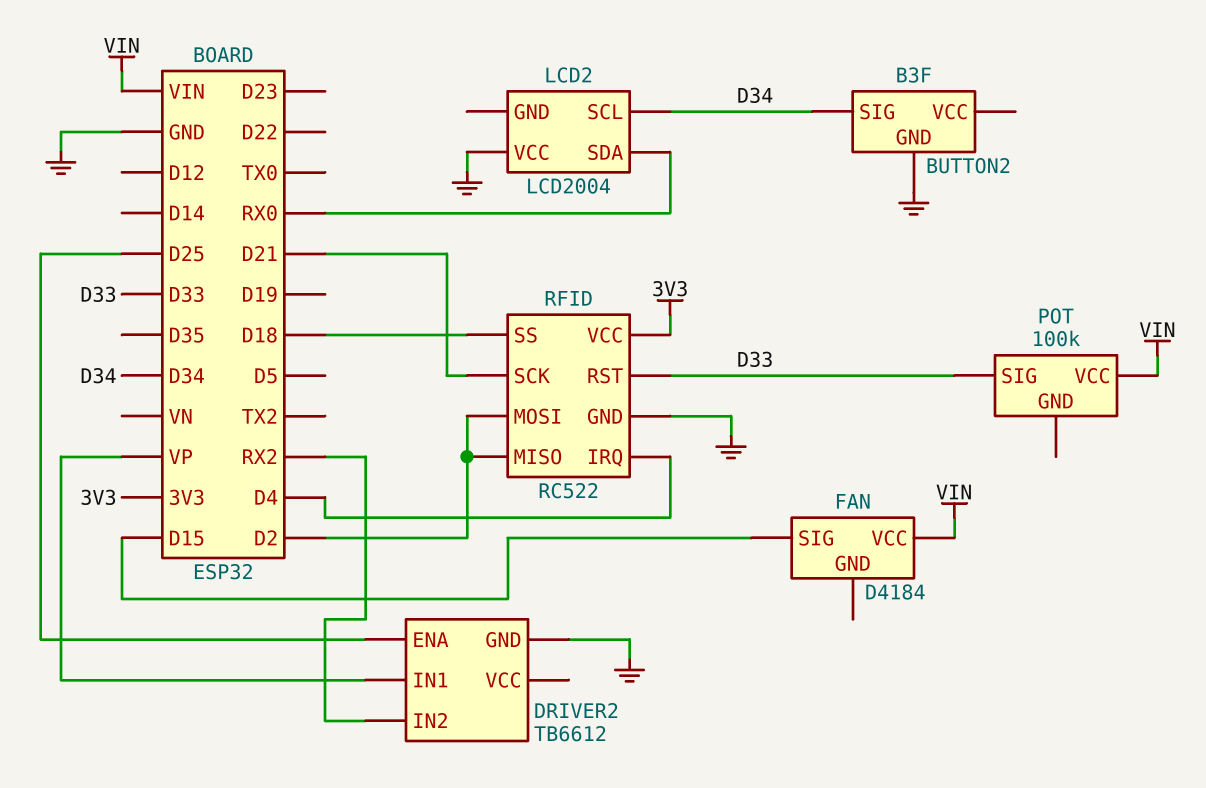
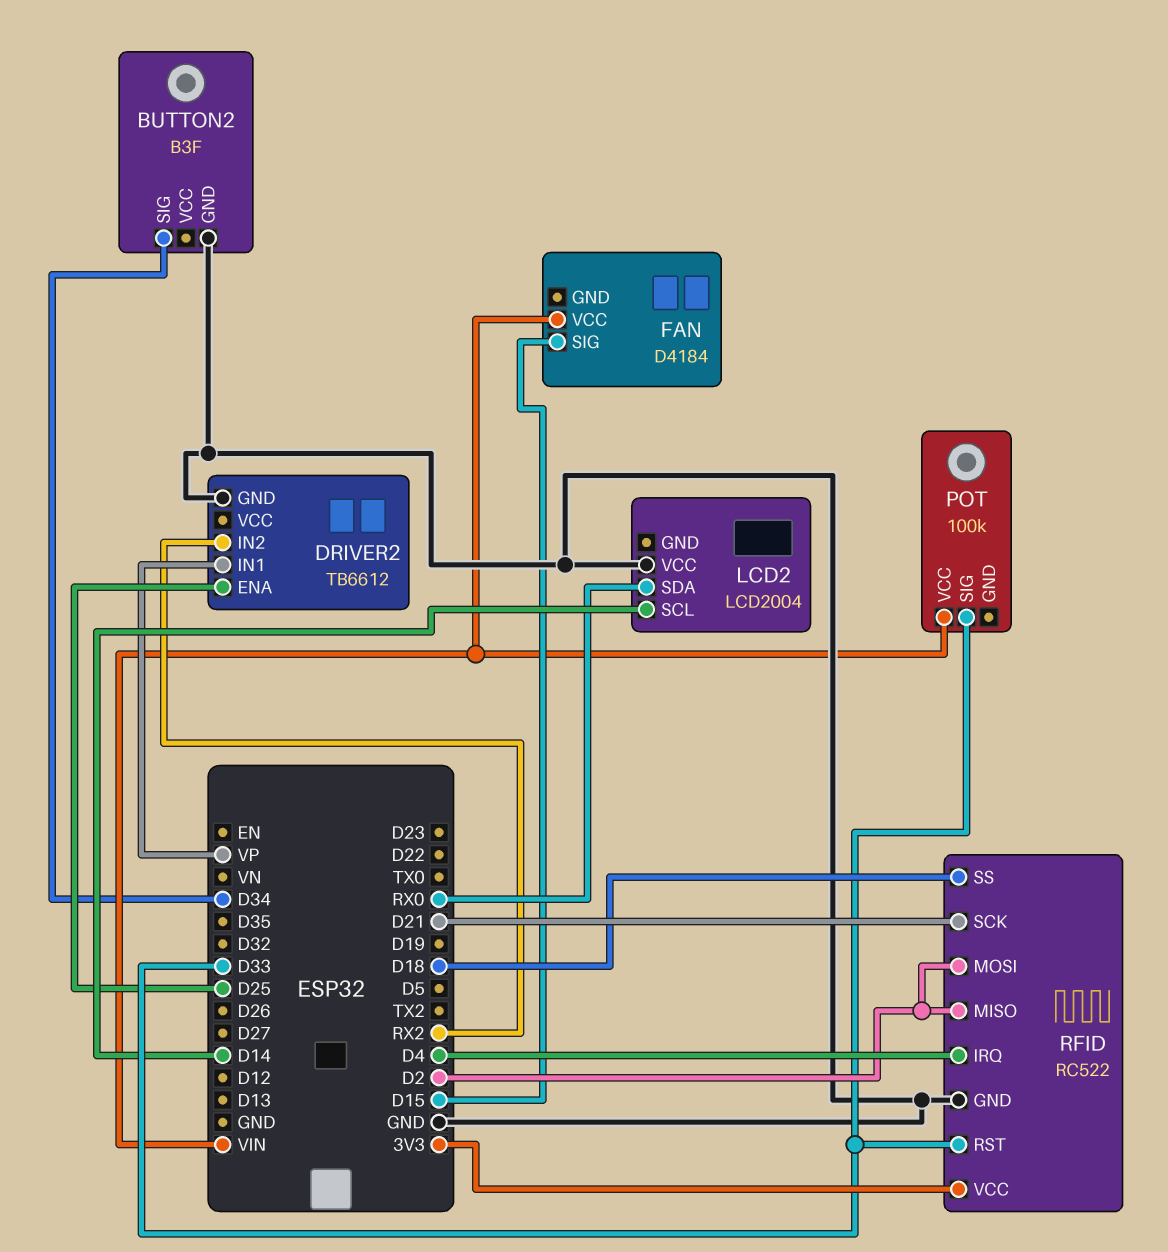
LCD2 pin SCL: D34 -> D14

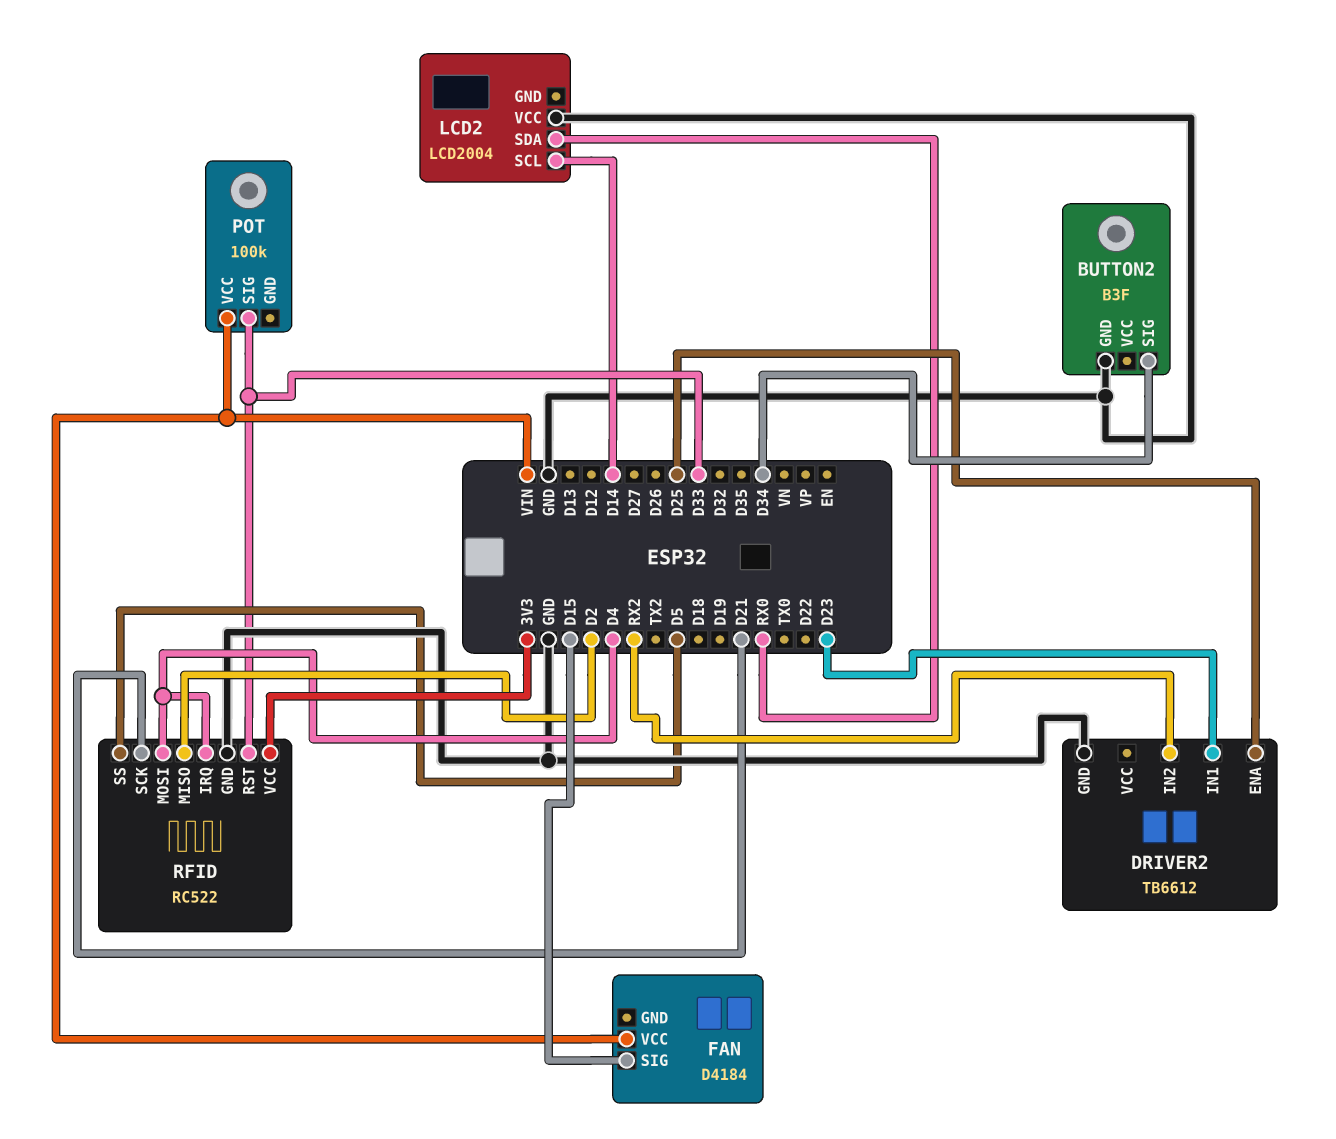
DRIVER2 pin IN1: VP -> D23
RFID pin MOSI: D2 -> D4
RFID pin SS: D18 -> D5

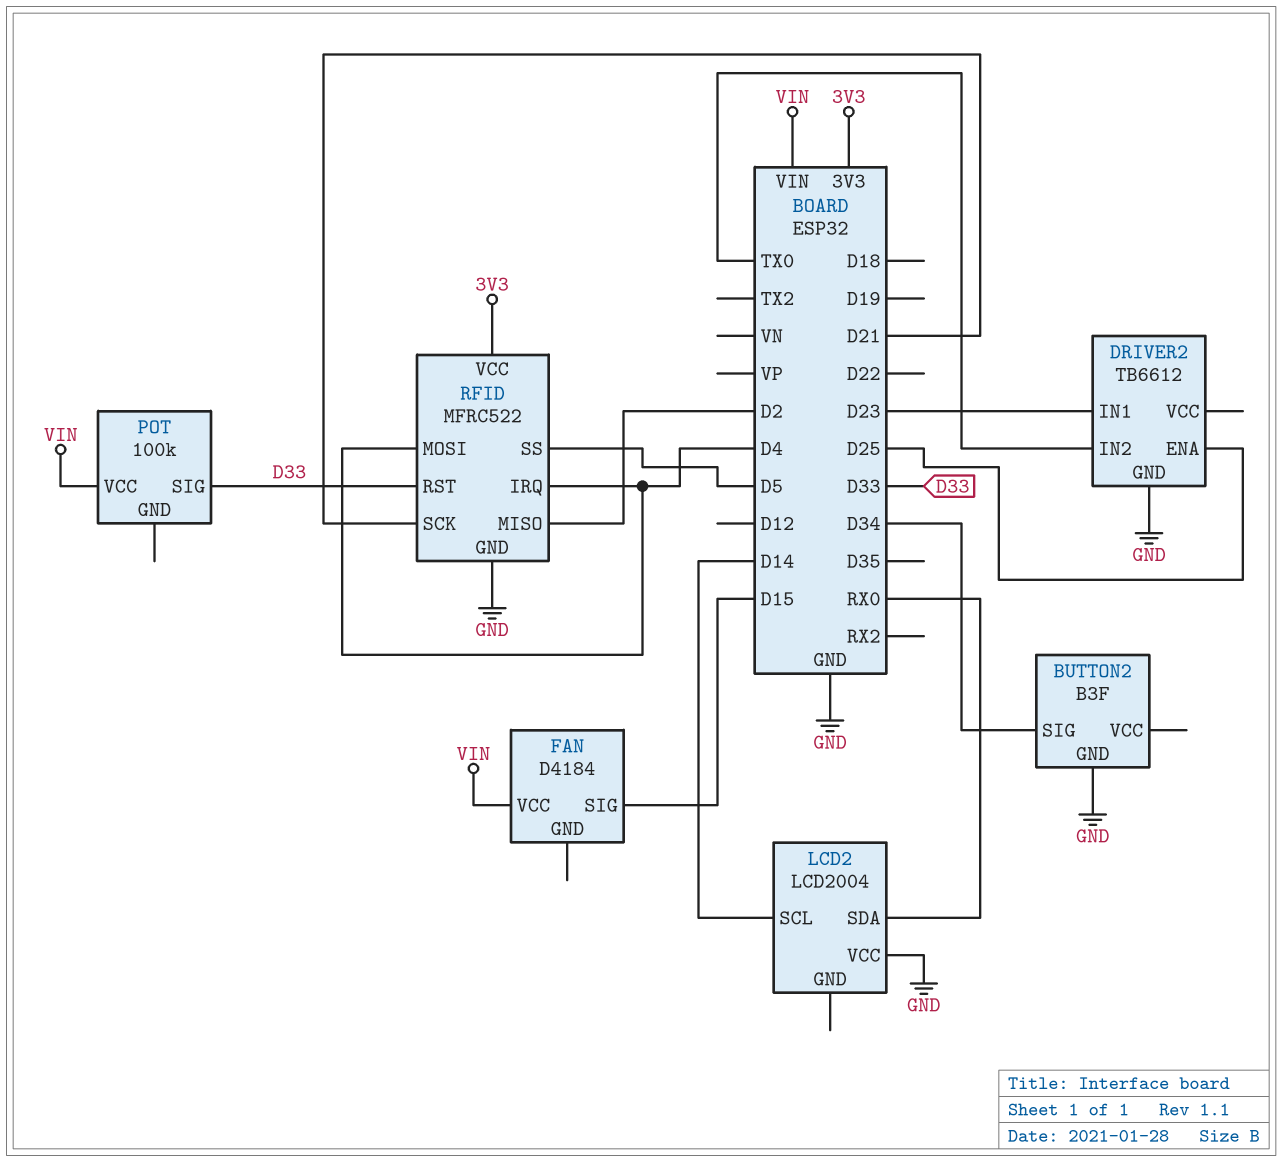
DRIVER2 pin IN2: RX2 -> TX0
RFID: RC522 -> MFRC522

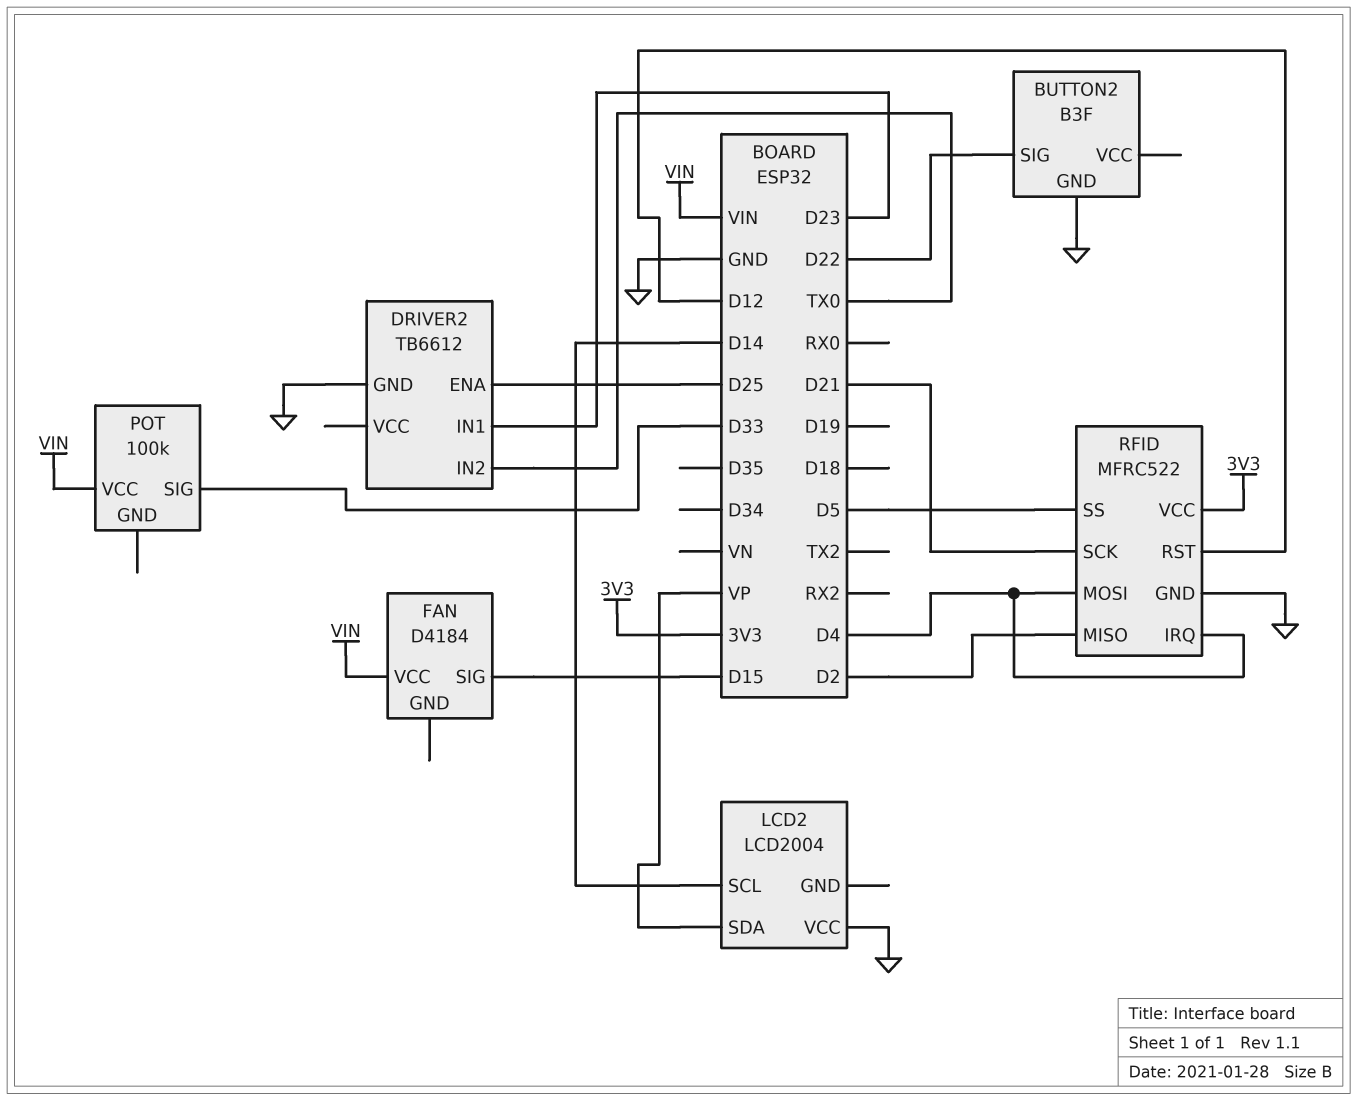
BUTTON2 pin SIG: D34 -> D22
LCD2 pin SDA: RX0 -> VP
RFID pin RST: D33 -> D12

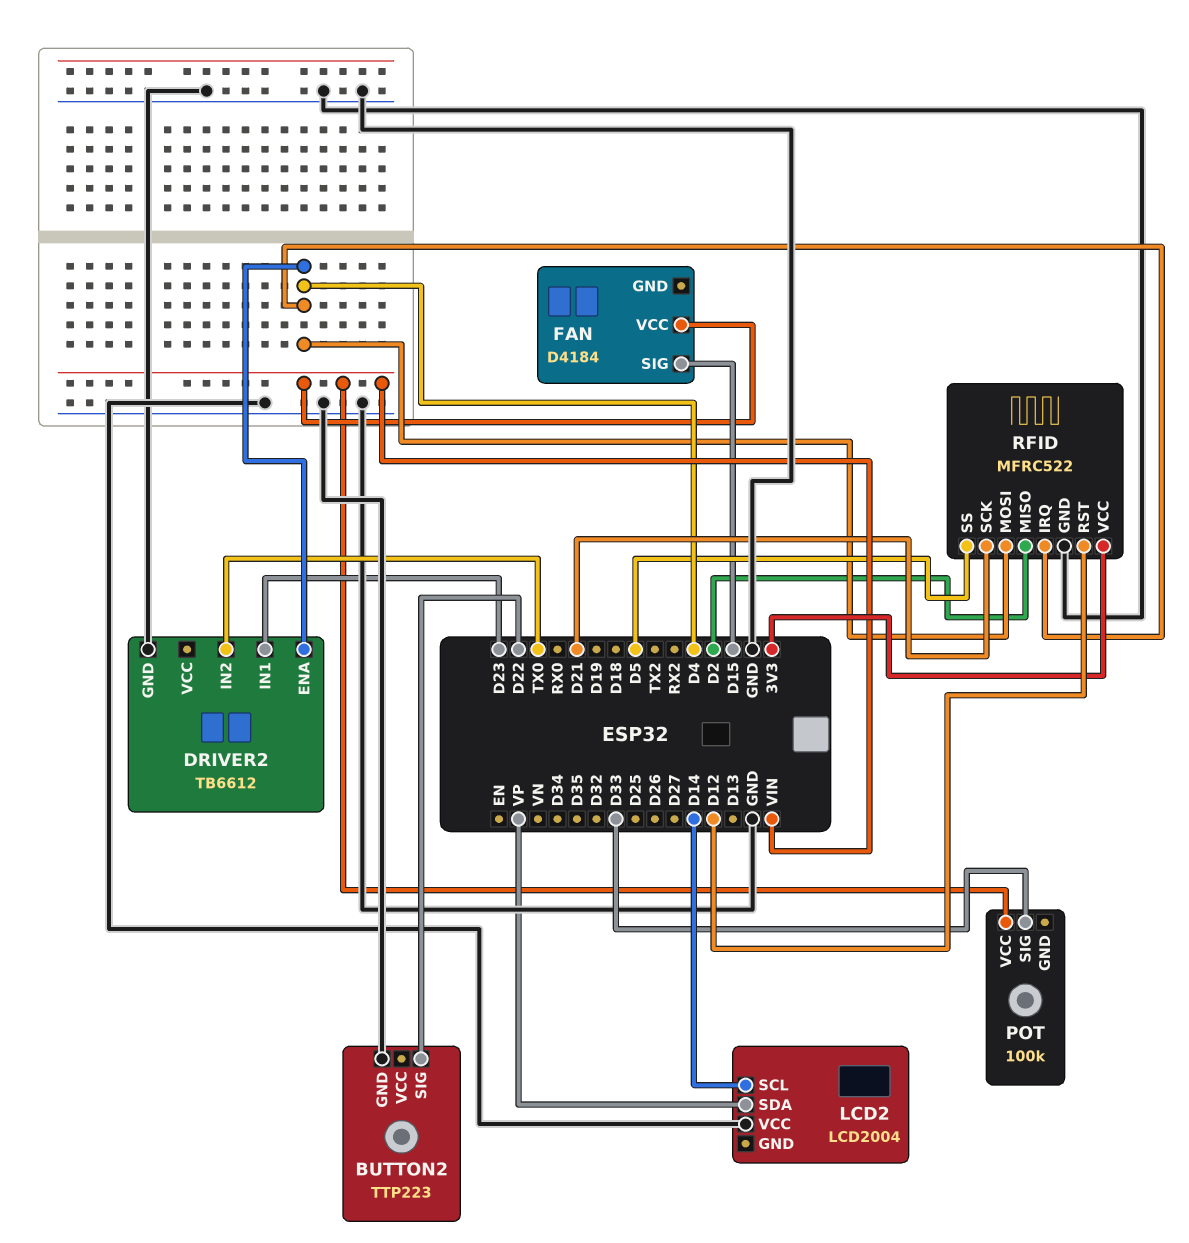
BUTTON2: B3F -> TTP223
DRIVER2 pin ENA: D25 -> D4

